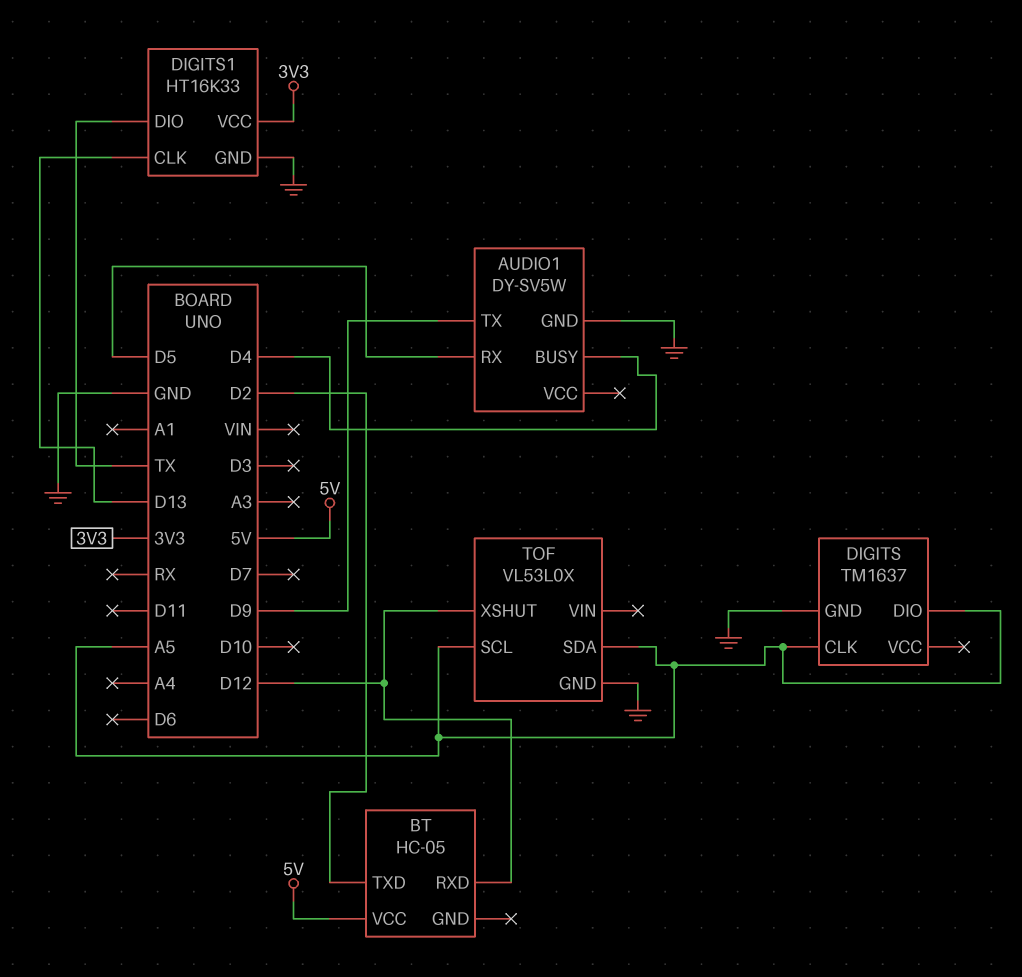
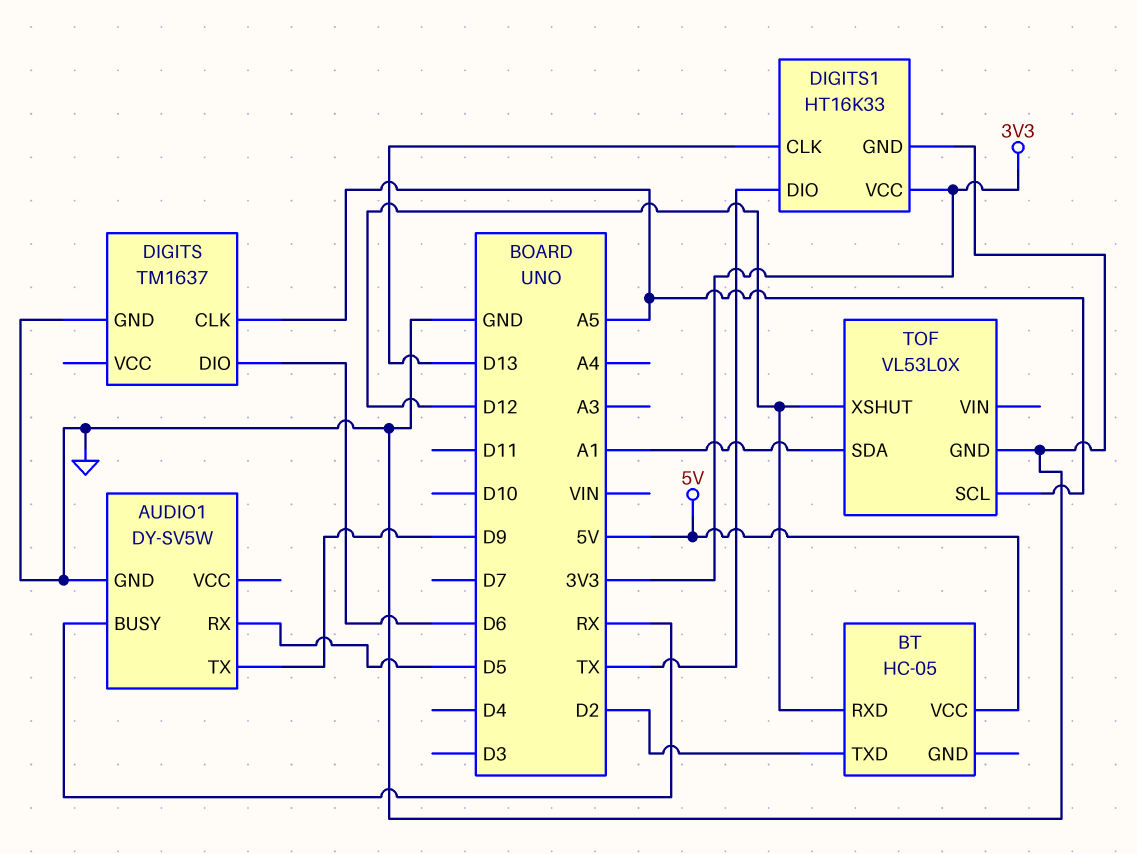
AUDIO1 pin BUSY: D4 -> RX
DIGITS pin DIO: A5 -> D6
TOF pin SDA: A5 -> A1

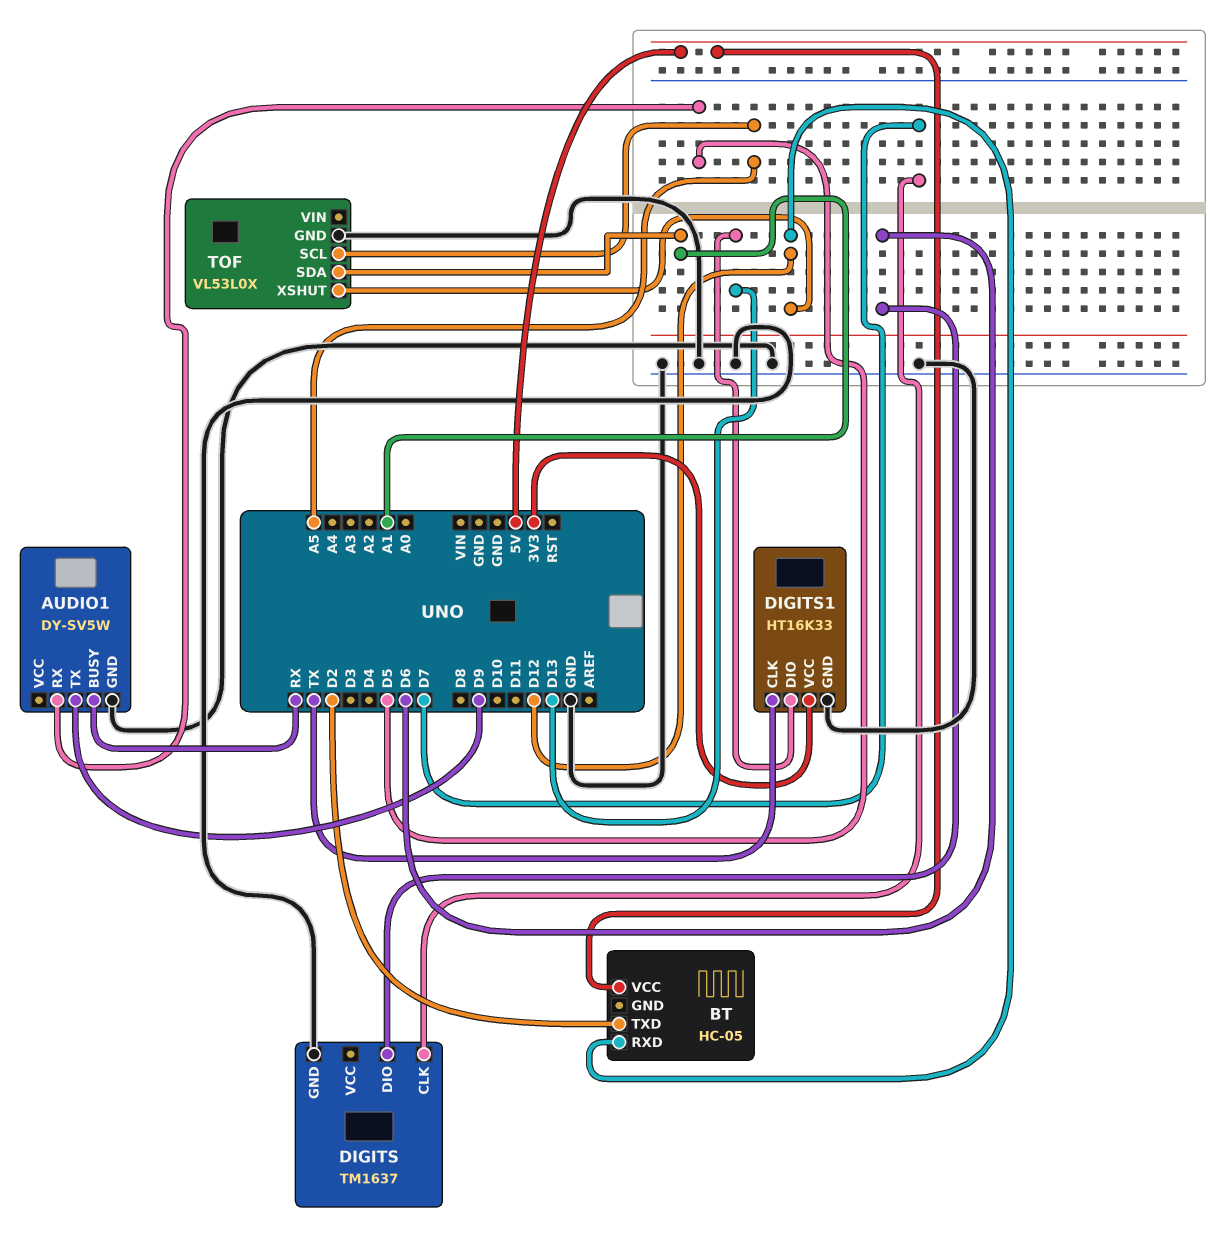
DIGITS pin CLK: A5 -> D7
DIGITS1 pin CLK: D13 -> TX
DIGITS1 pin DIO: TX -> D13

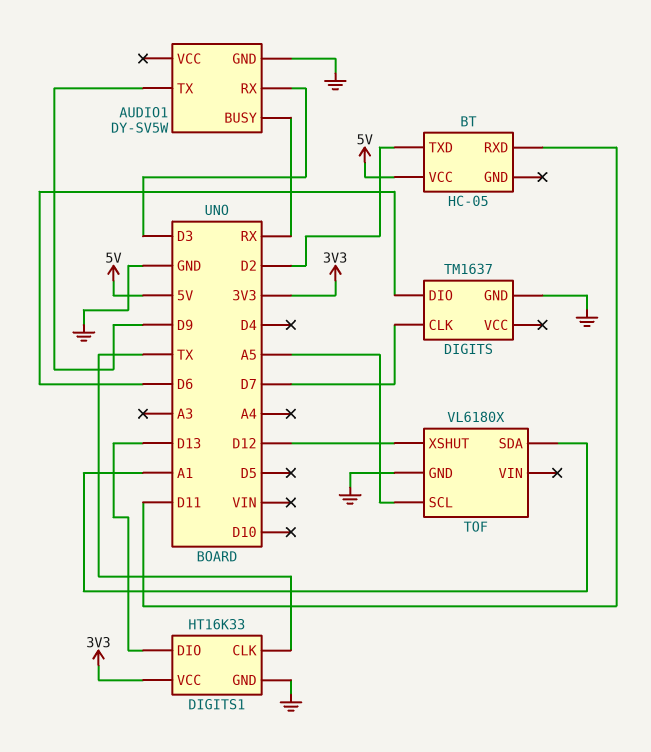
AUDIO1 pin RX: D5 -> D3
BT pin RXD: D12 -> D11
TOF: VL53L0X -> VL6180X

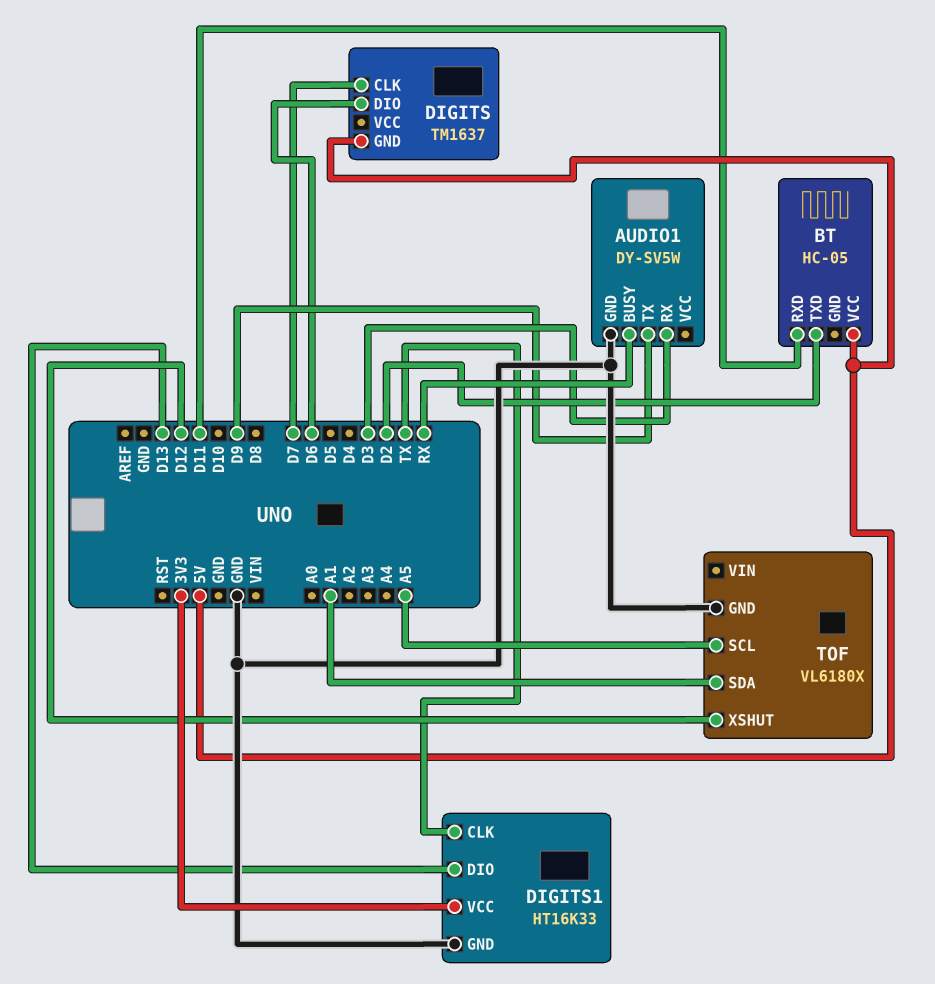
DIGITS pin GND: GND -> 5V

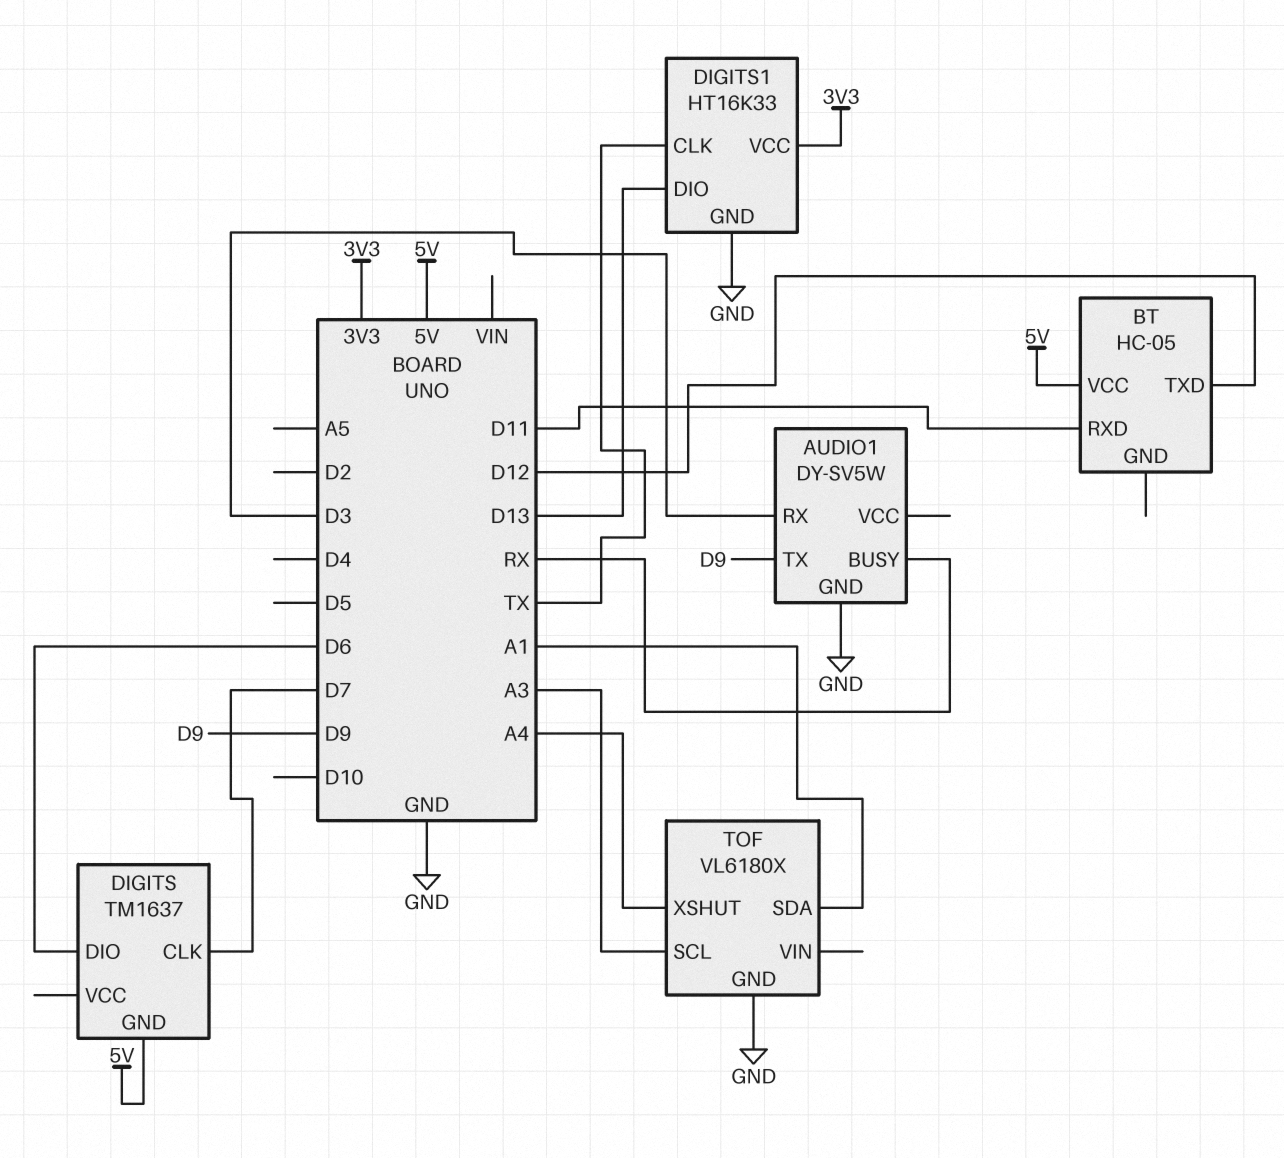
BT pin TXD: D2 -> D12
TOF pin SCL: A5 -> A3
TOF pin XSHUT: D12 -> A4

